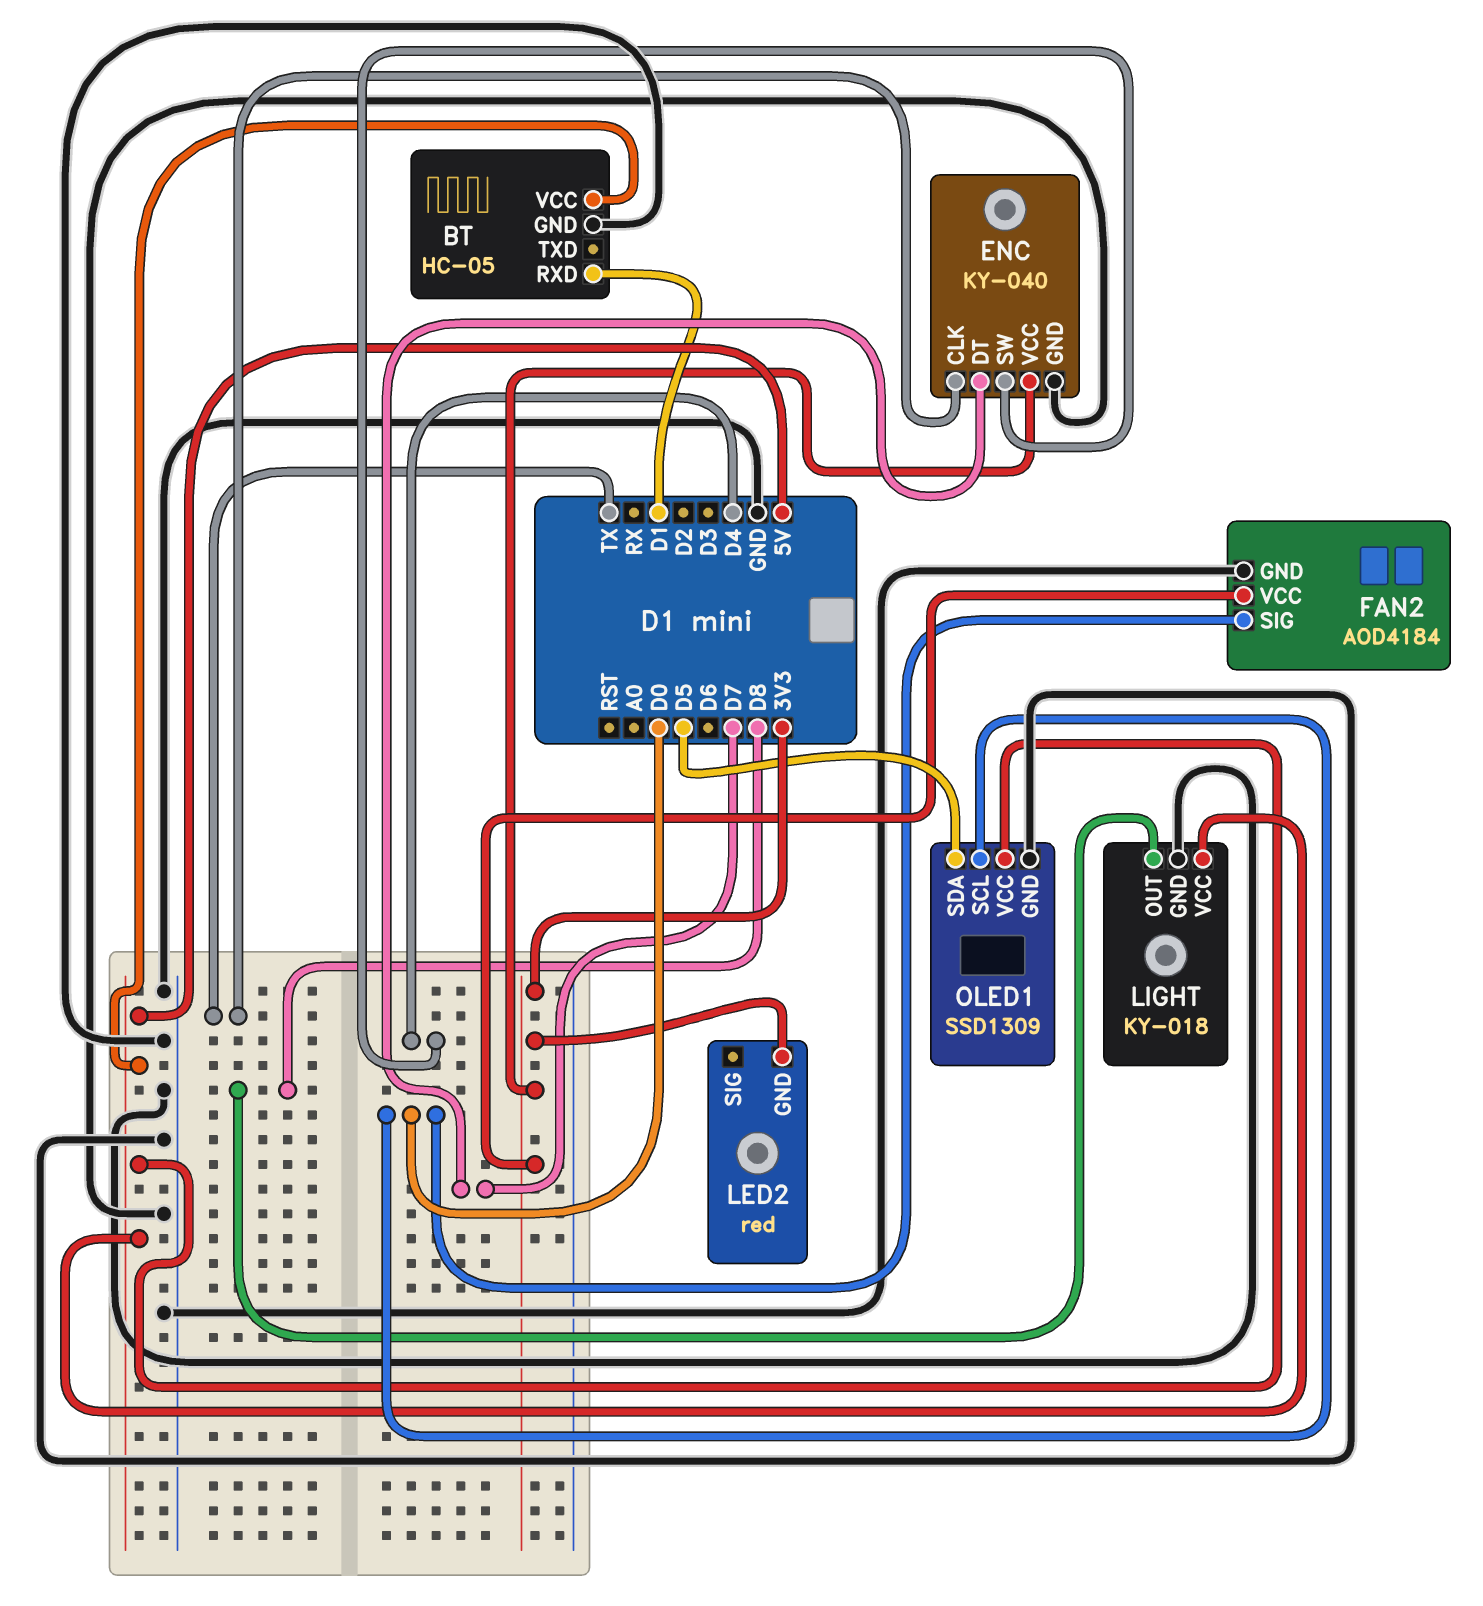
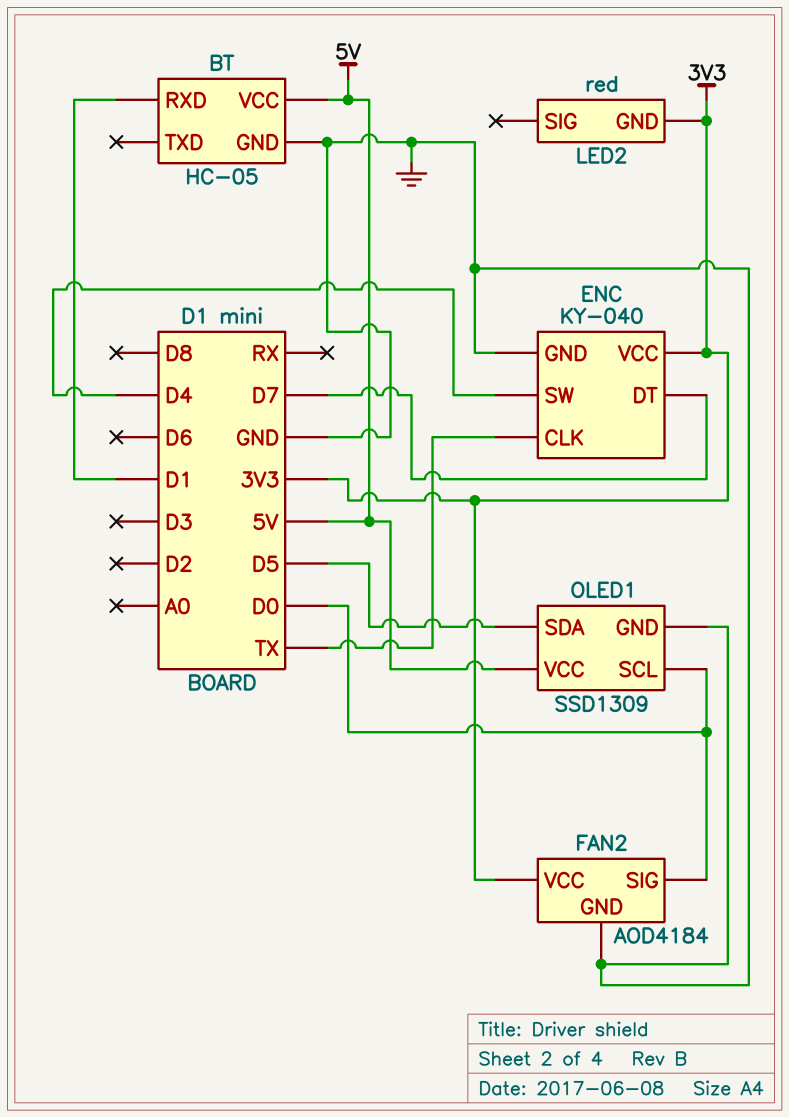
LIGHT: KY-018 -> none
LIGHT pin GND: GND -> none
LIGHT pin OUT: D8 -> none
LIGHT pin VCC: 5V -> none

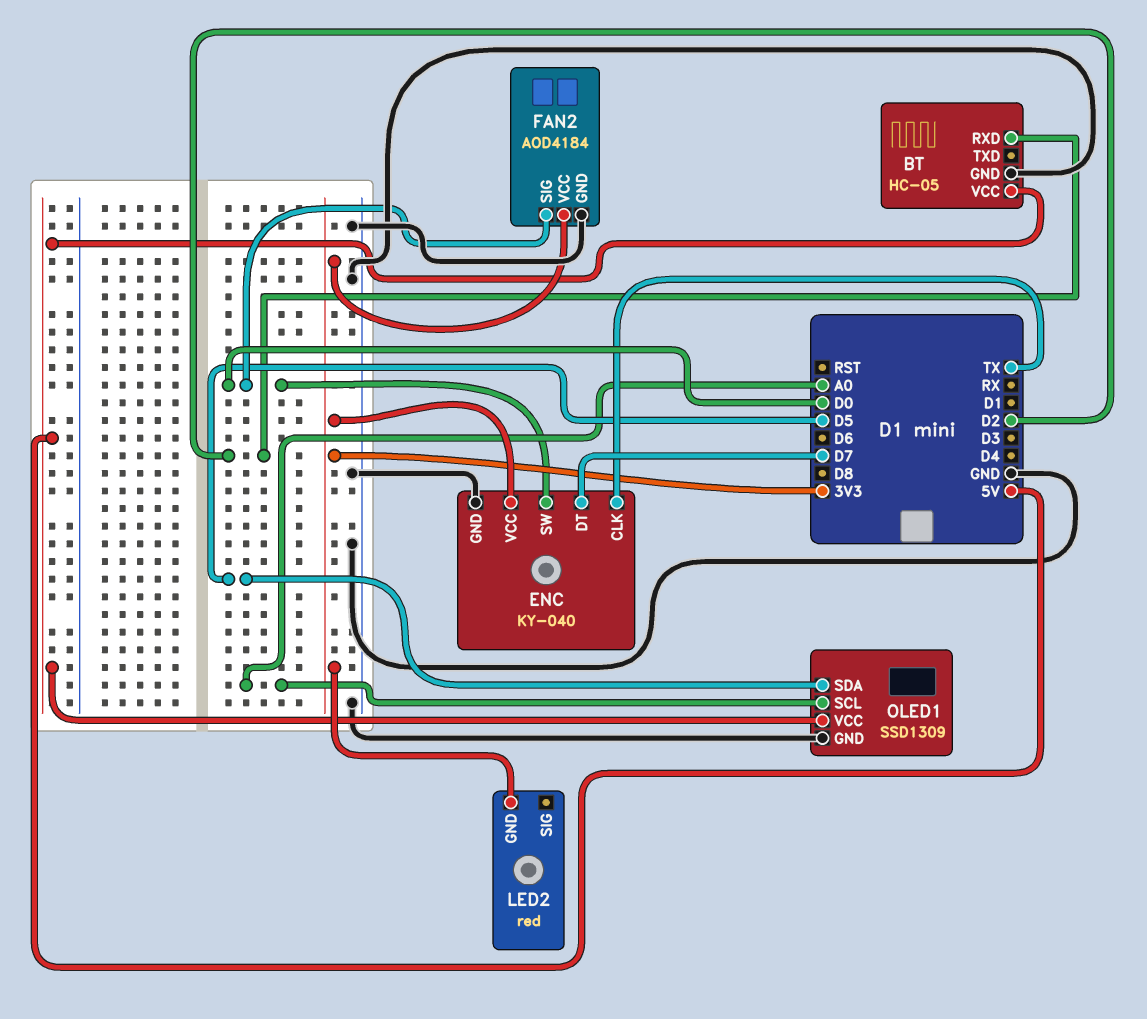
BT pin RXD: D1 -> D2
ENC pin SW: D4 -> D0
OLED1 pin SCL: D0 -> A0

